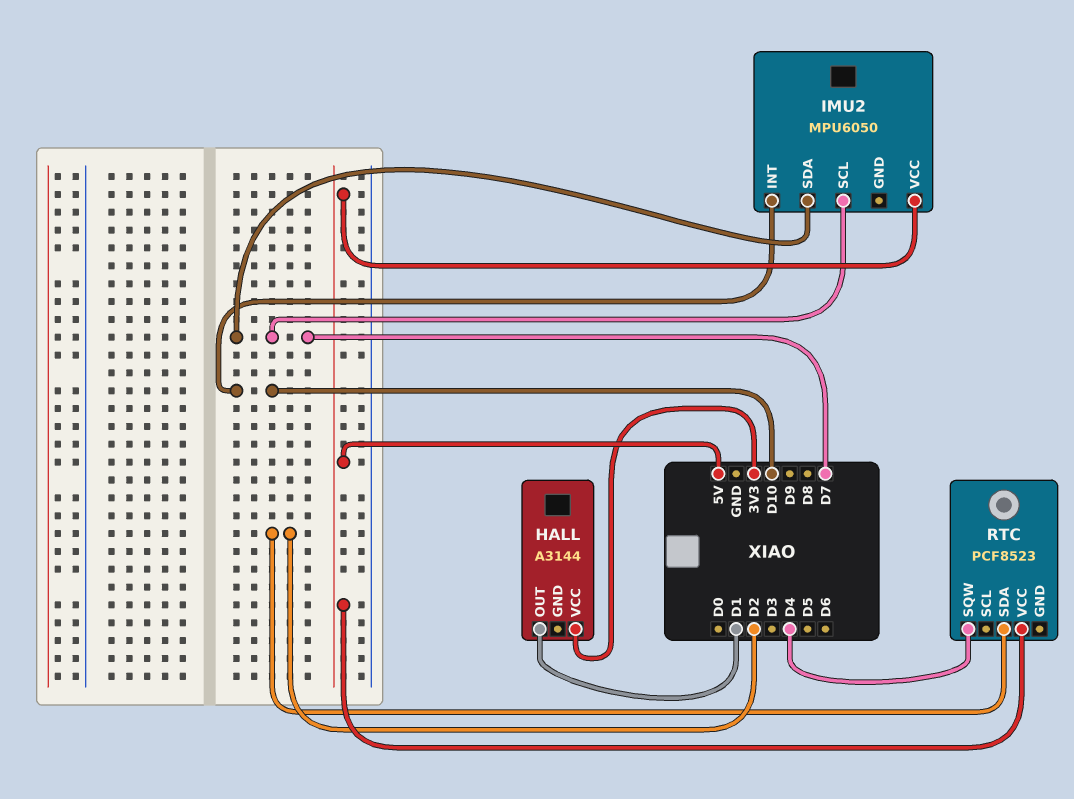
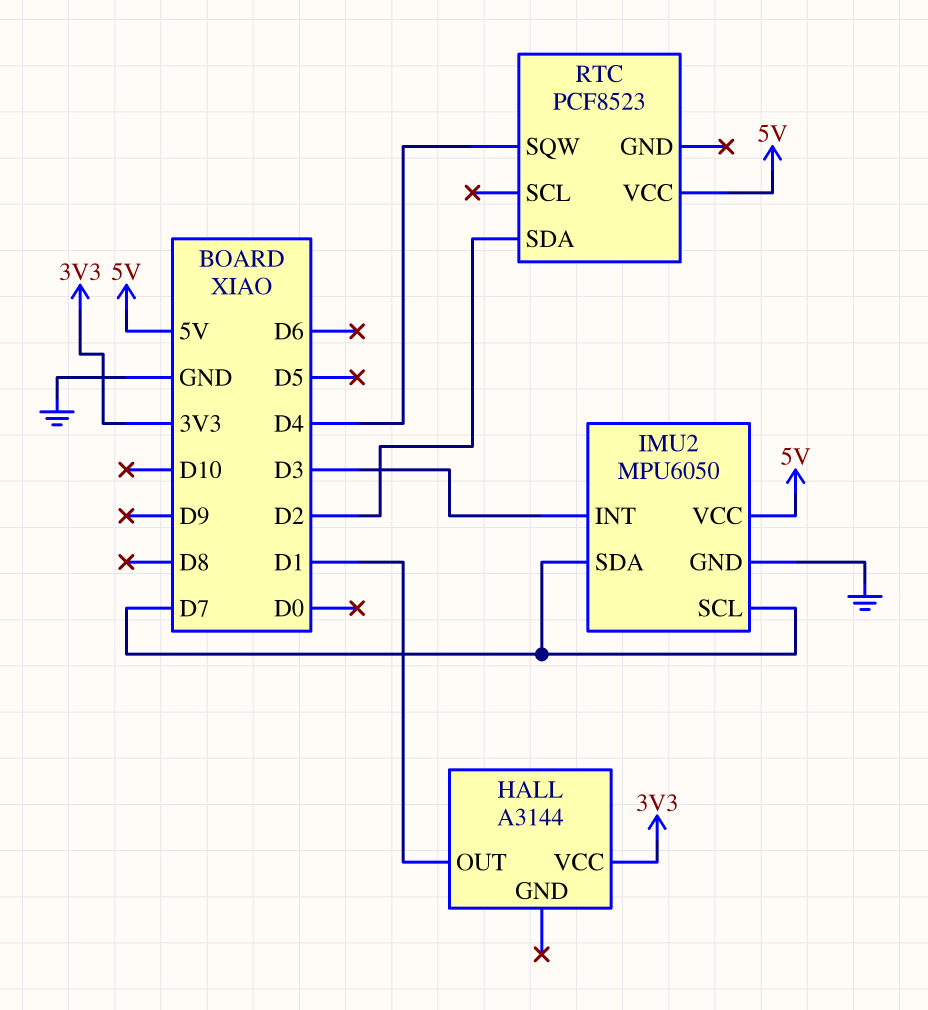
IMU2 pin GND: none -> GND
IMU2 pin INT: D10 -> D3

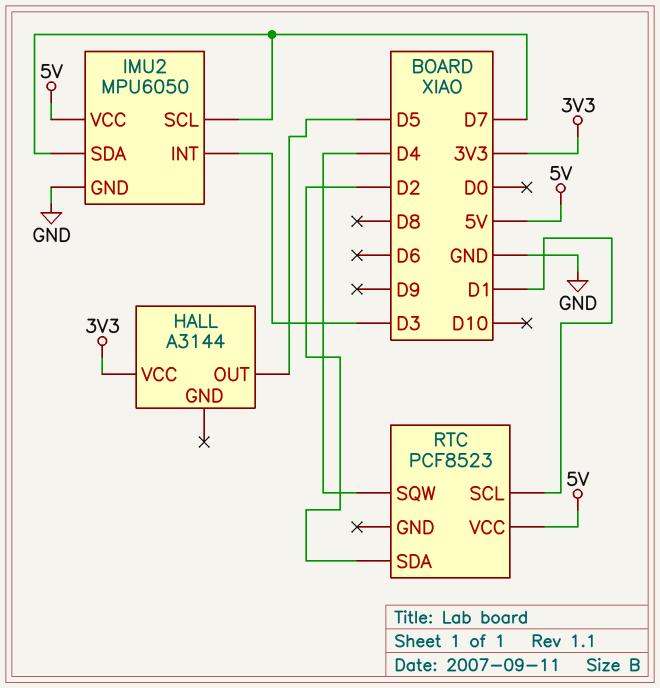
HALL pin OUT: D1 -> D5
RTC pin SCL: none -> D1

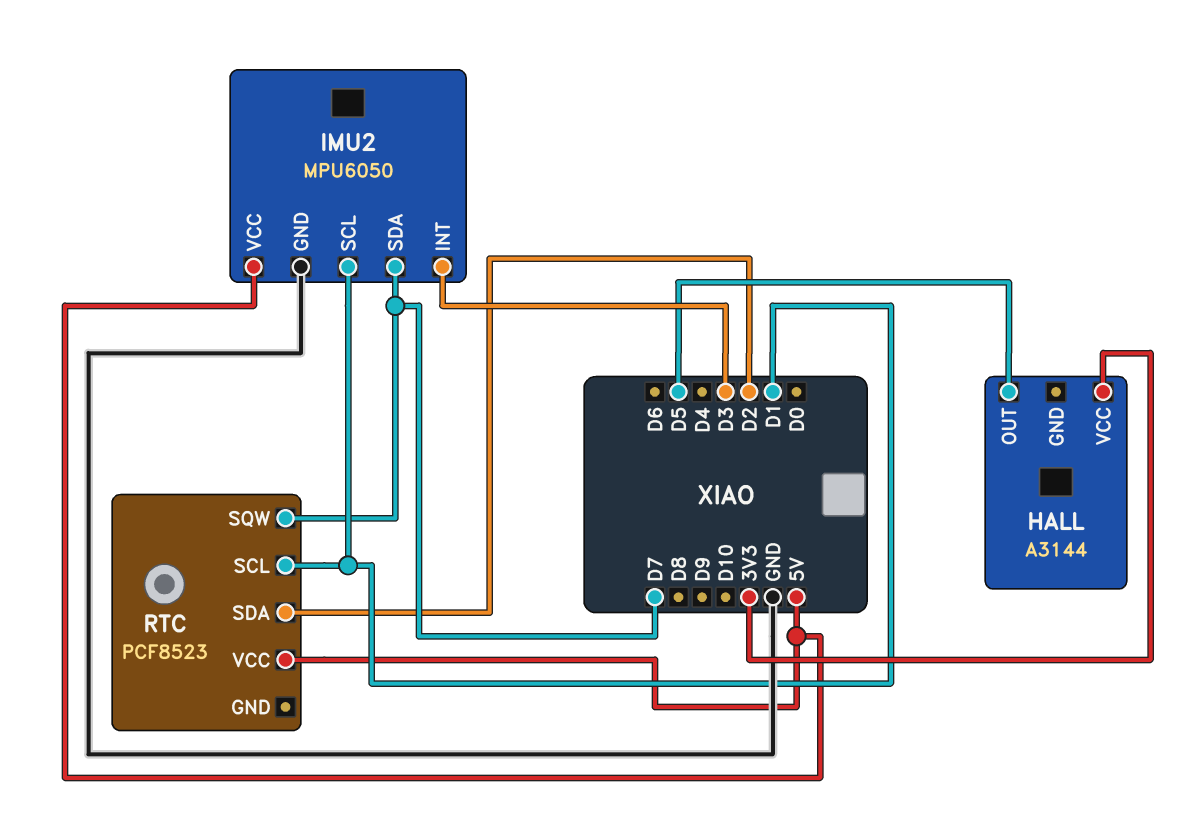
IMU2 pin SCL: D7 -> D1
RTC pin SQW: D4 -> D7

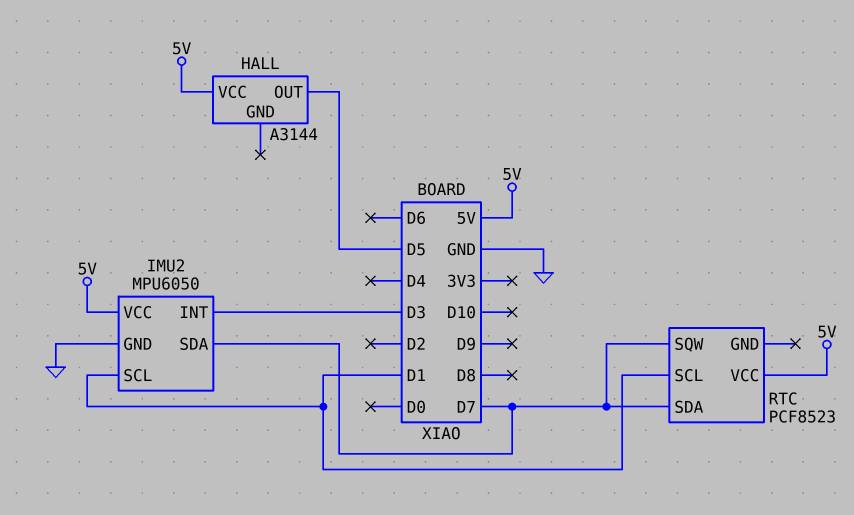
HALL pin VCC: 3V3 -> 5V
RTC pin SDA: D2 -> D7

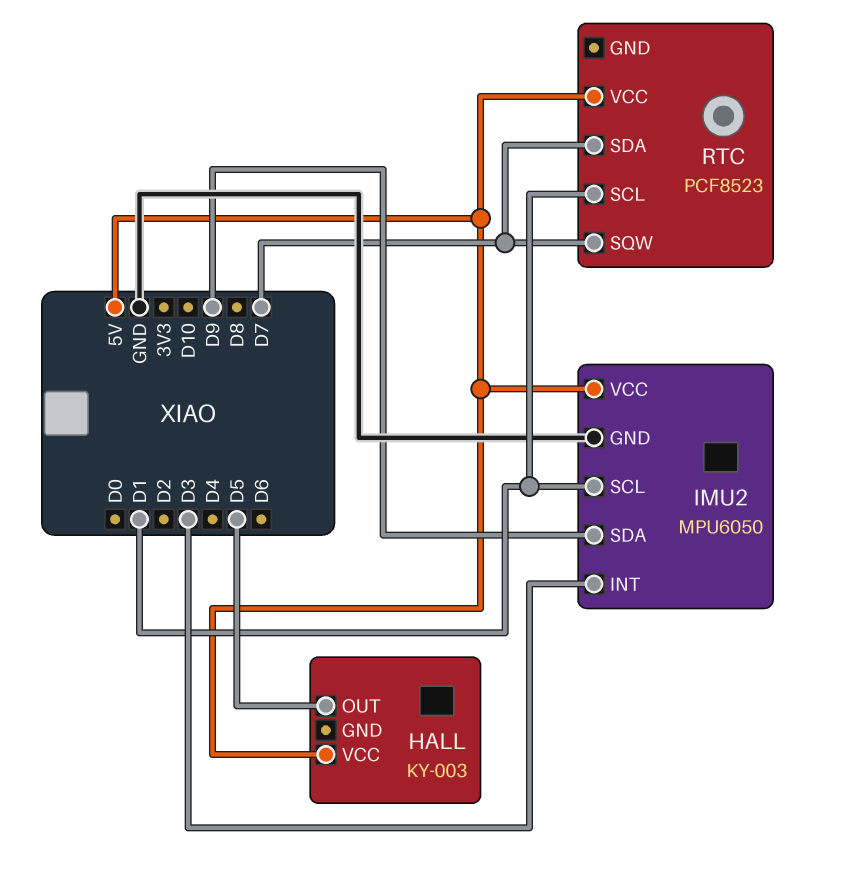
HALL: A3144 -> KY-003
IMU2 pin SDA: D7 -> D9

